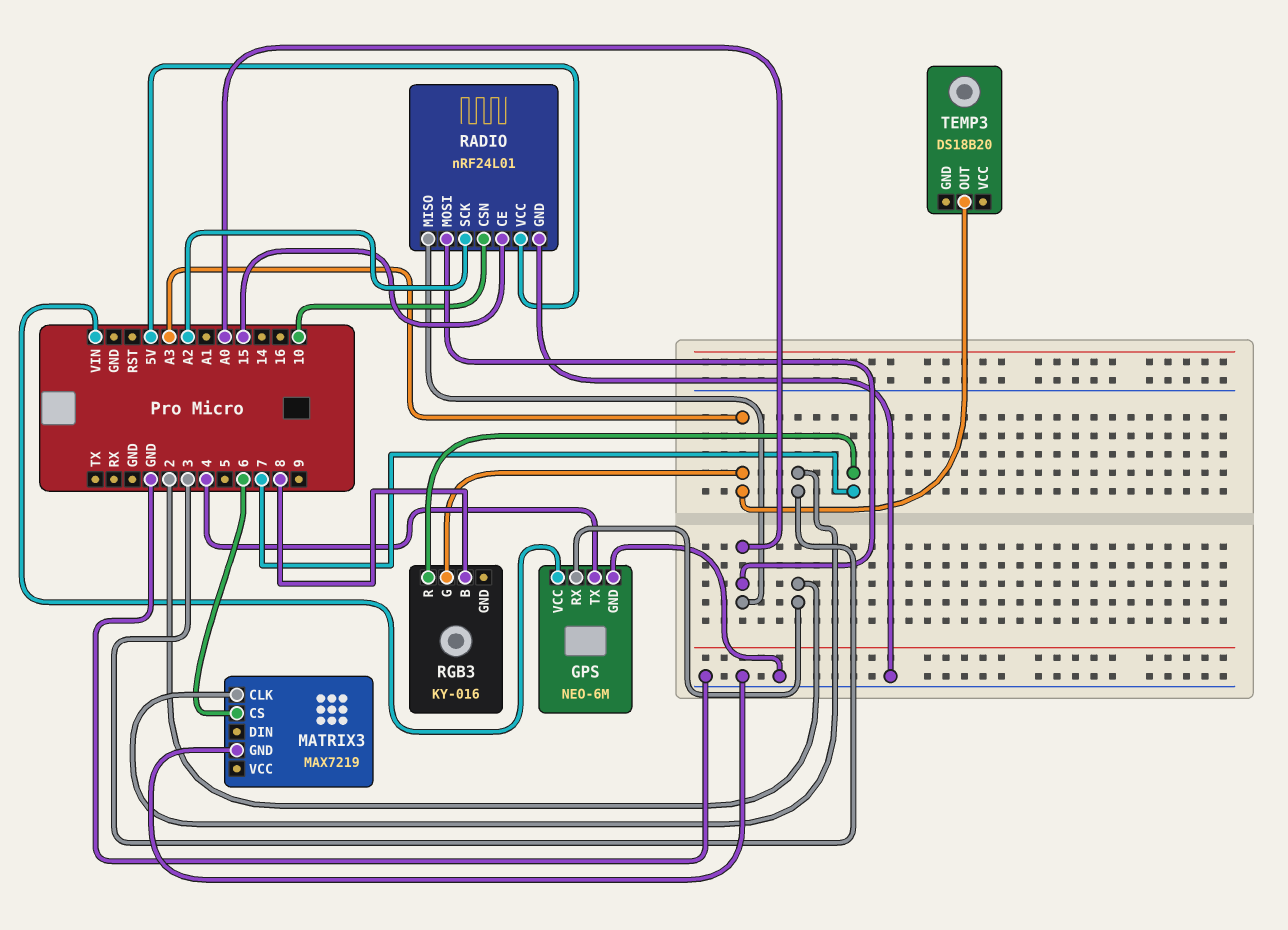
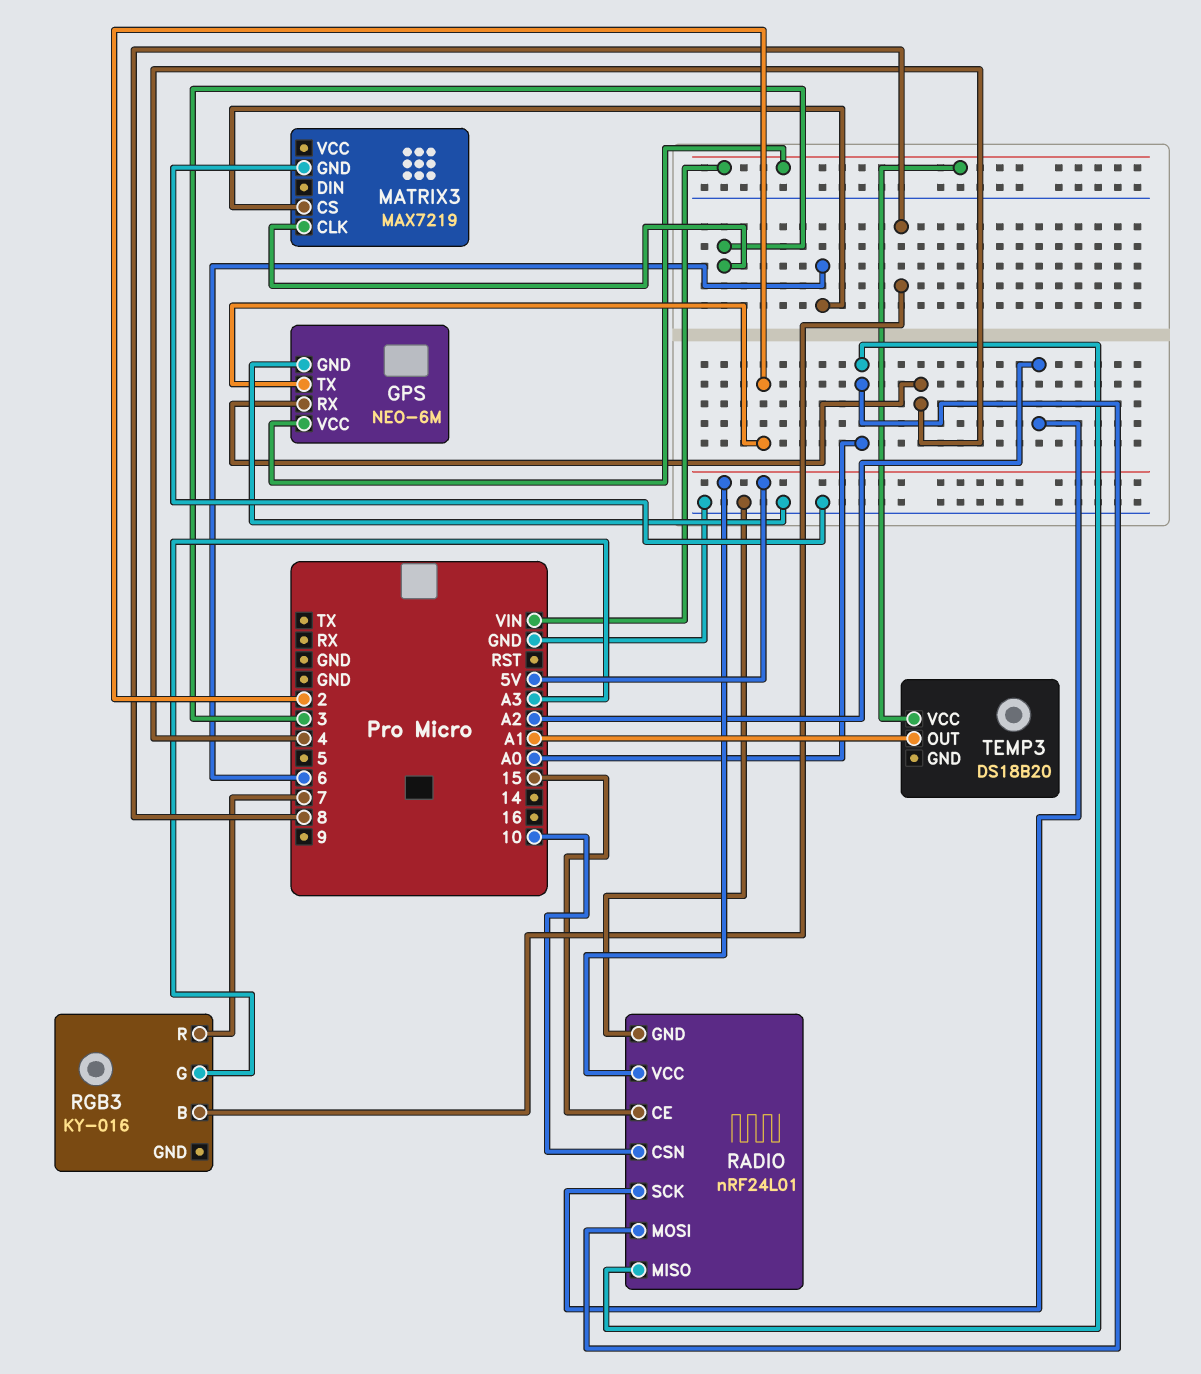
GPS pin RX: 2 -> 4
GPS pin TX: 4 -> 2
TEMP3 pin OUT: A3 -> A1
TEMP3 pin VCC: none -> VIN

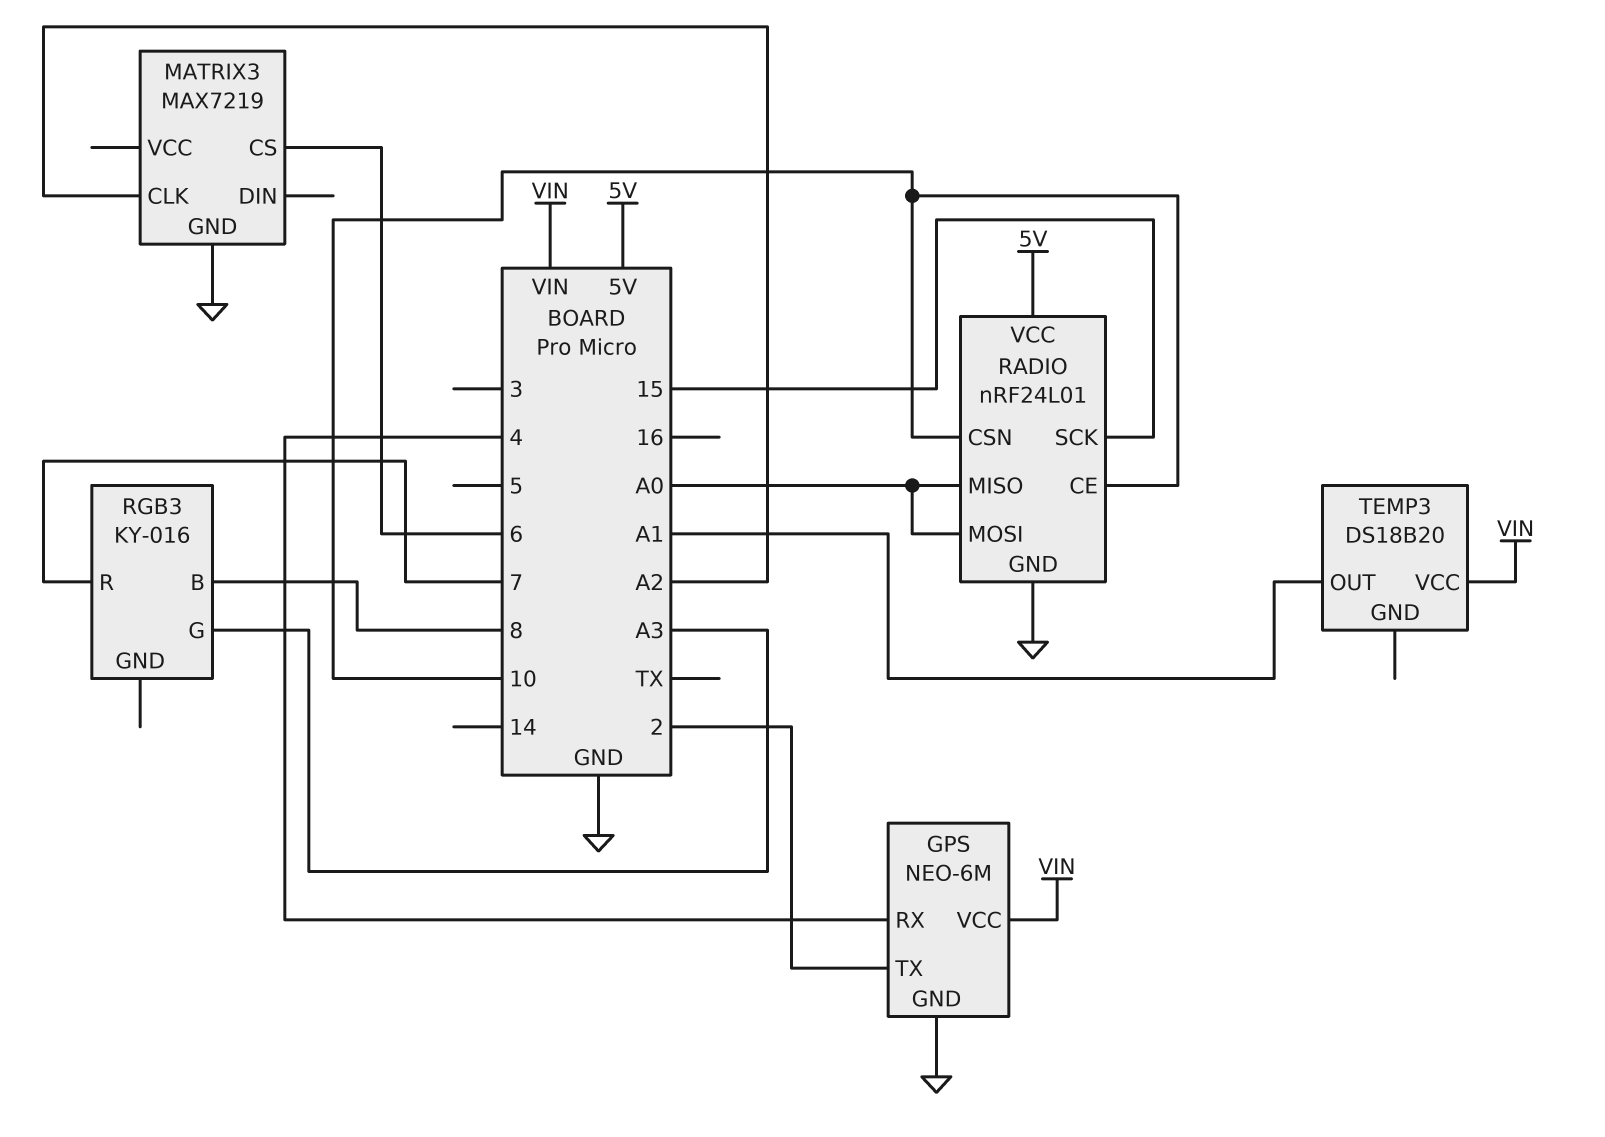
MATRIX3 pin CLK: 3 -> A2
RADIO pin CE: 15 -> 10
RADIO pin SCK: A2 -> 15

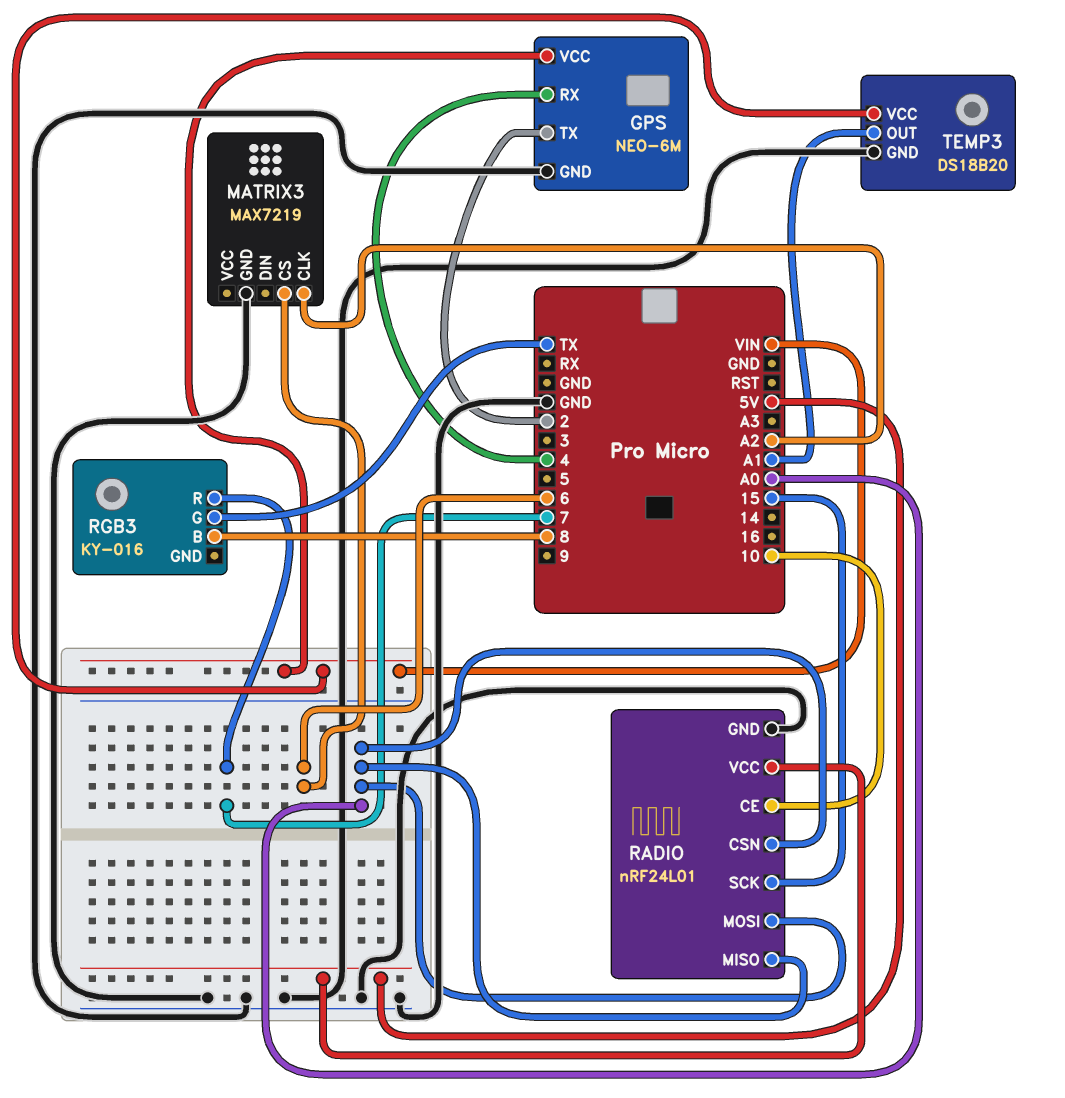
RADIO pin CSN: 10 -> A0
RGB3 pin G: A3 -> TX
TEMP3 pin GND: none -> GND

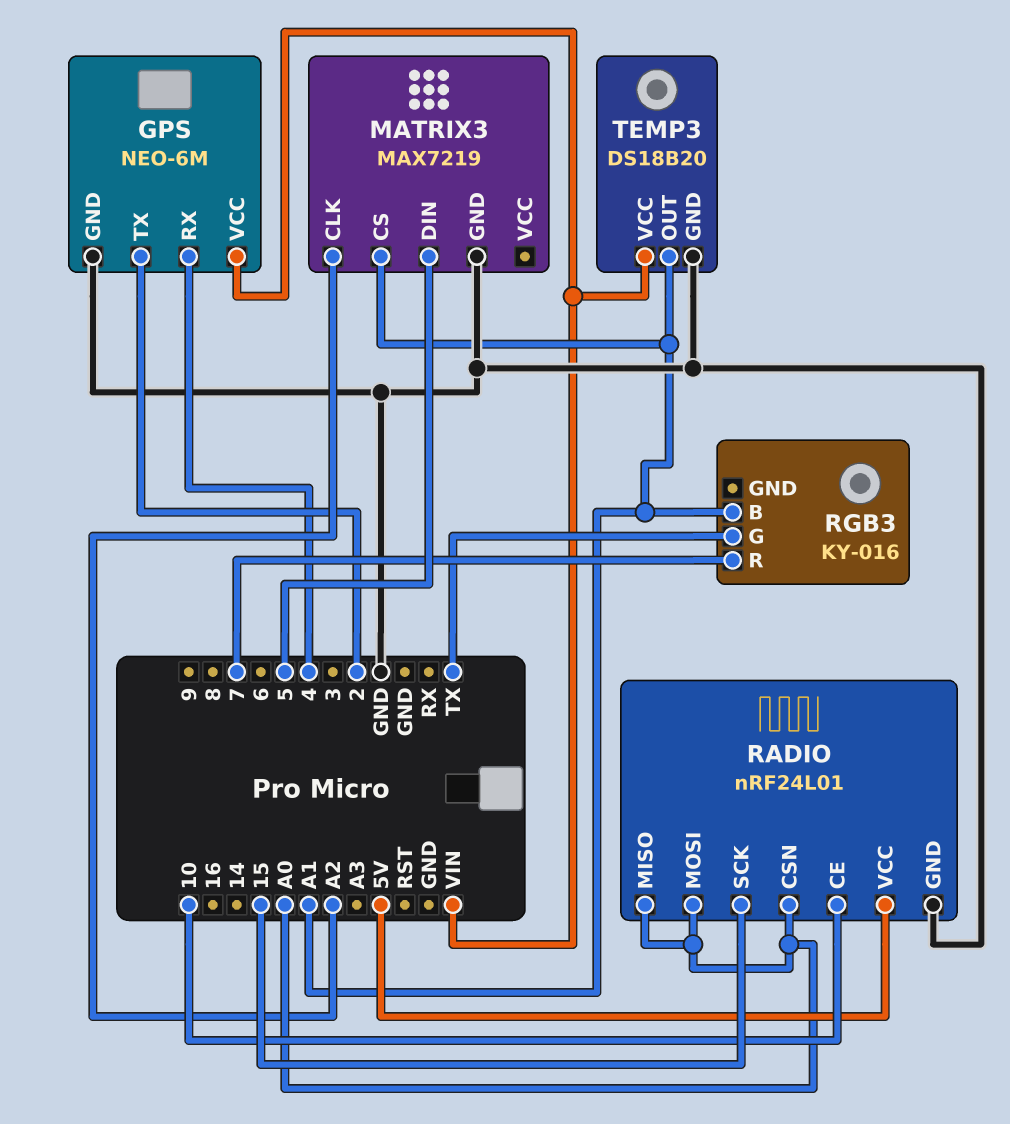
MATRIX3 pin CS: 6 -> A1
MATRIX3 pin DIN: none -> 5
RGB3 pin B: 8 -> A1

